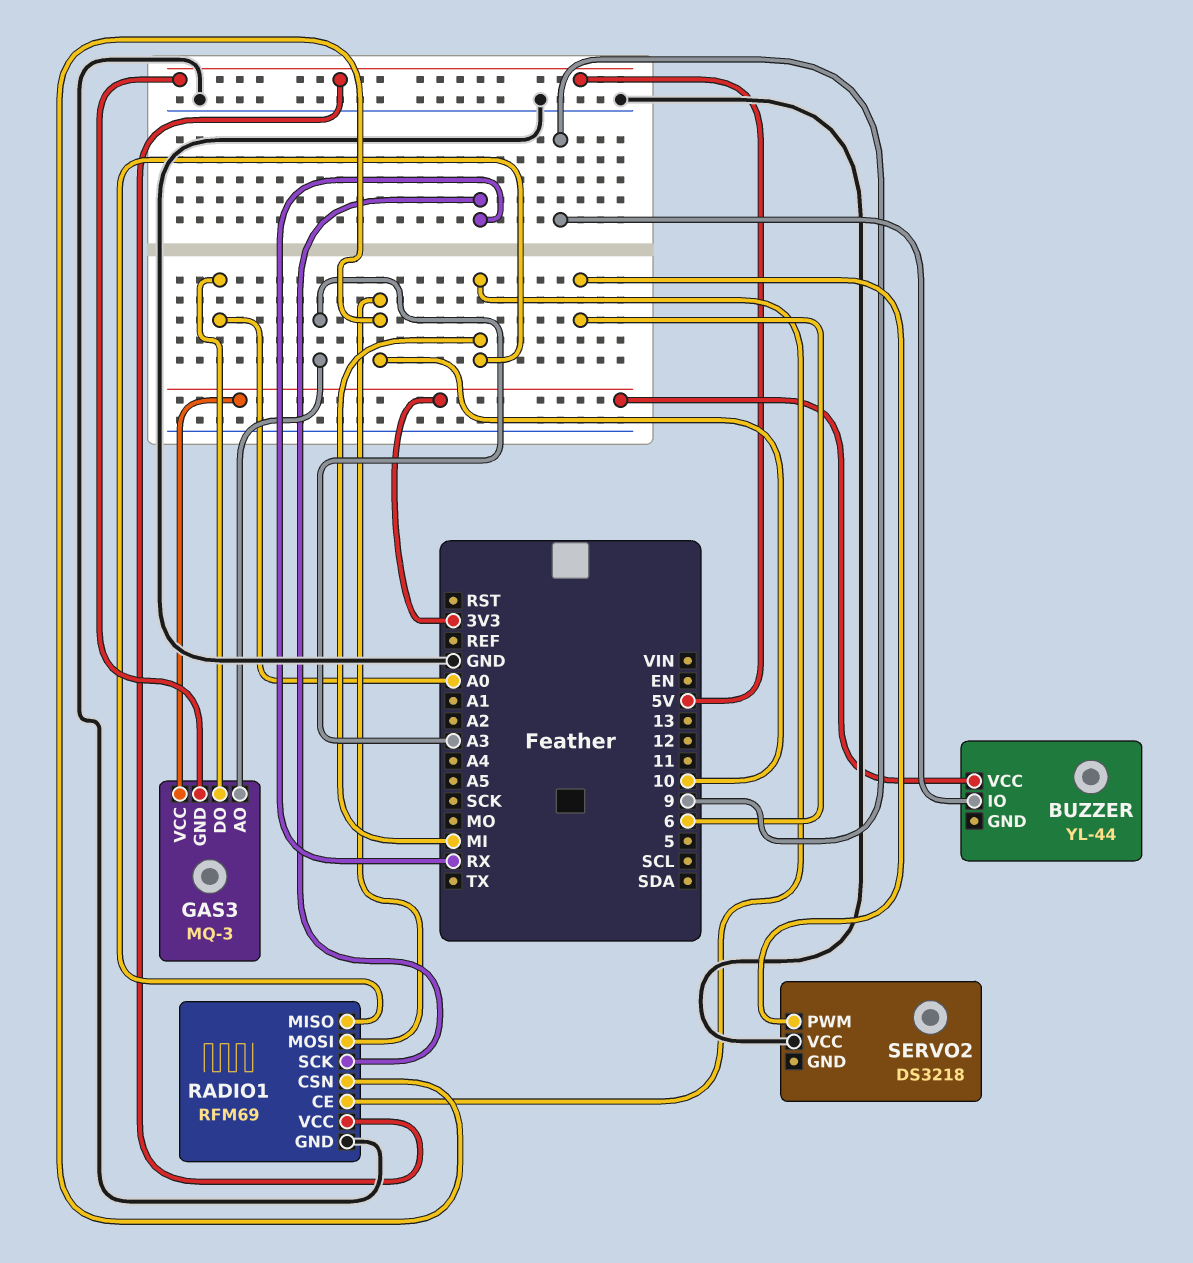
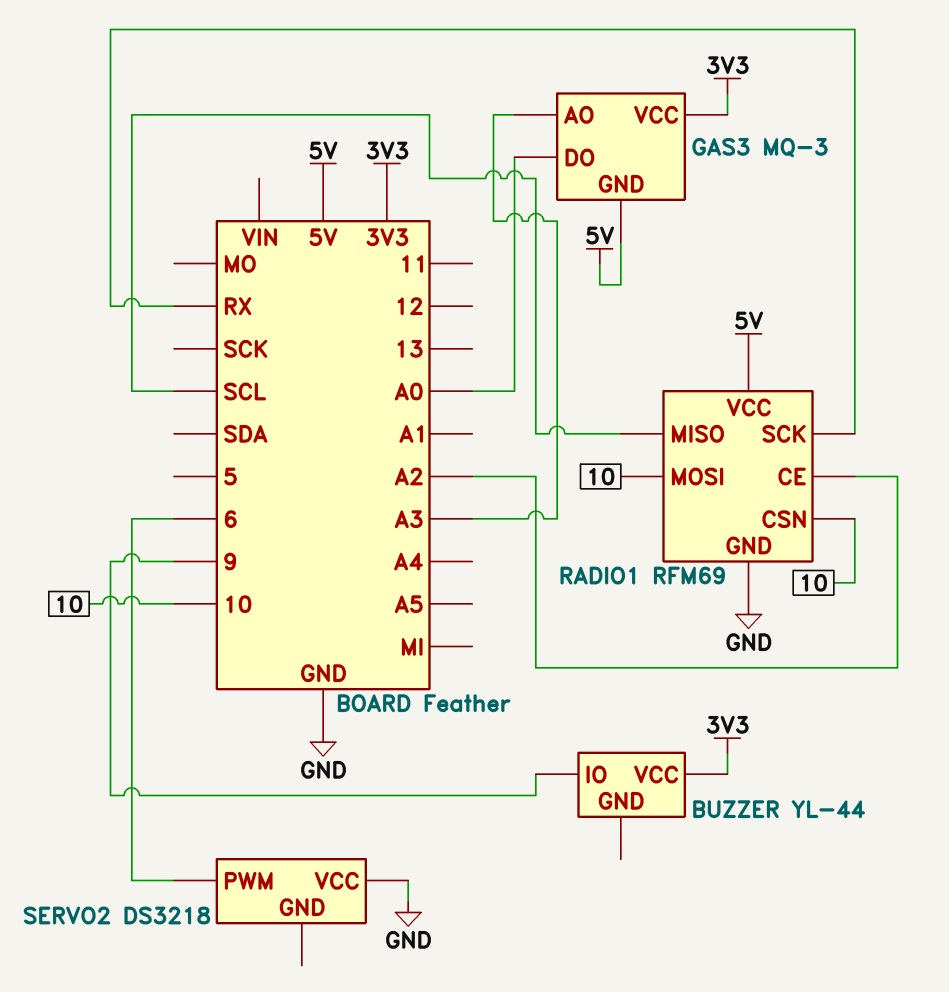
RADIO1 pin CE: MI -> A2
RADIO1 pin MISO: MI -> SCL

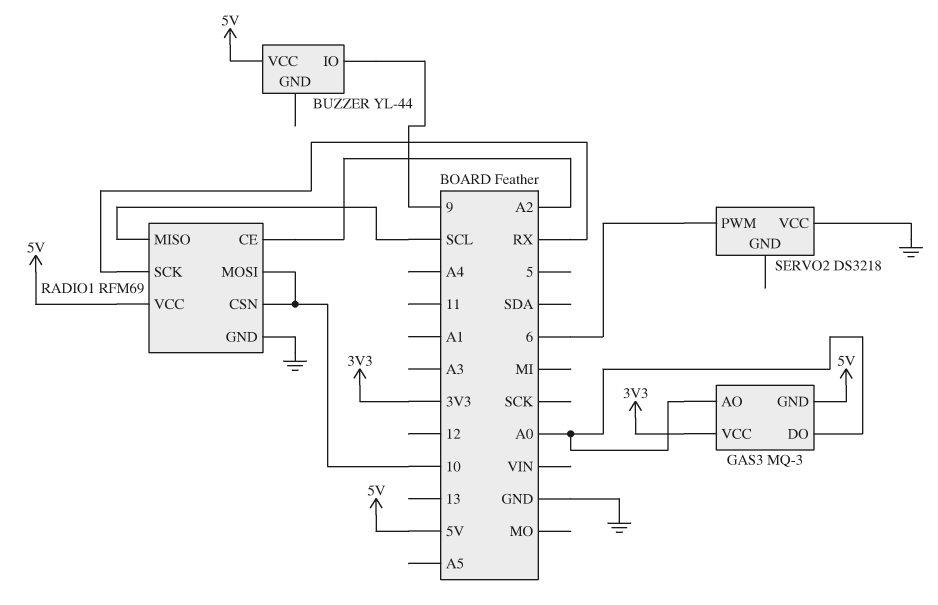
BUZZER pin VCC: 3V3 -> 5V
GAS3 pin AO: A3 -> A0

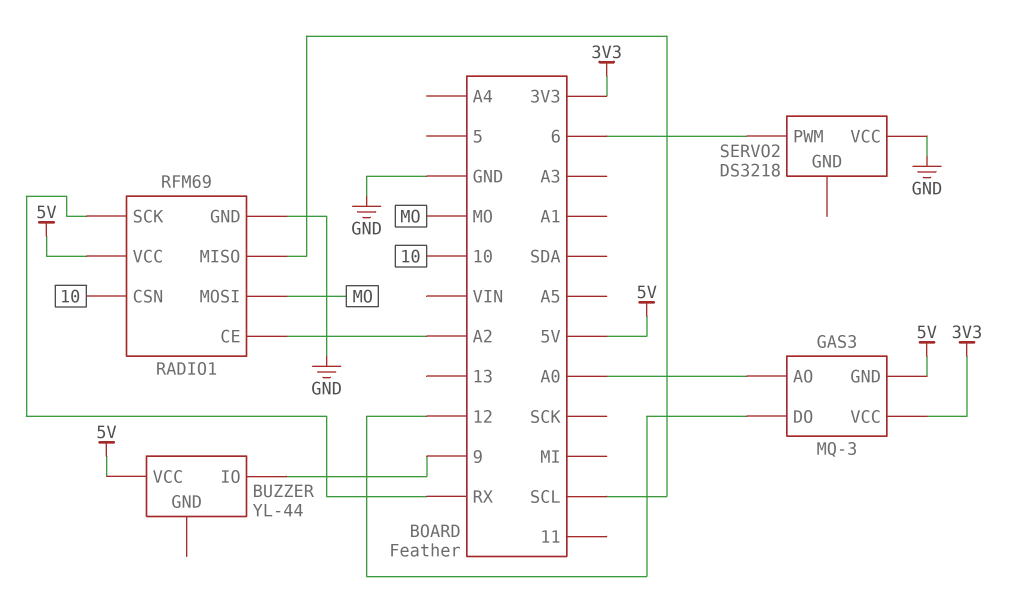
GAS3 pin DO: A0 -> 12
RADIO1 pin MOSI: 10 -> MO

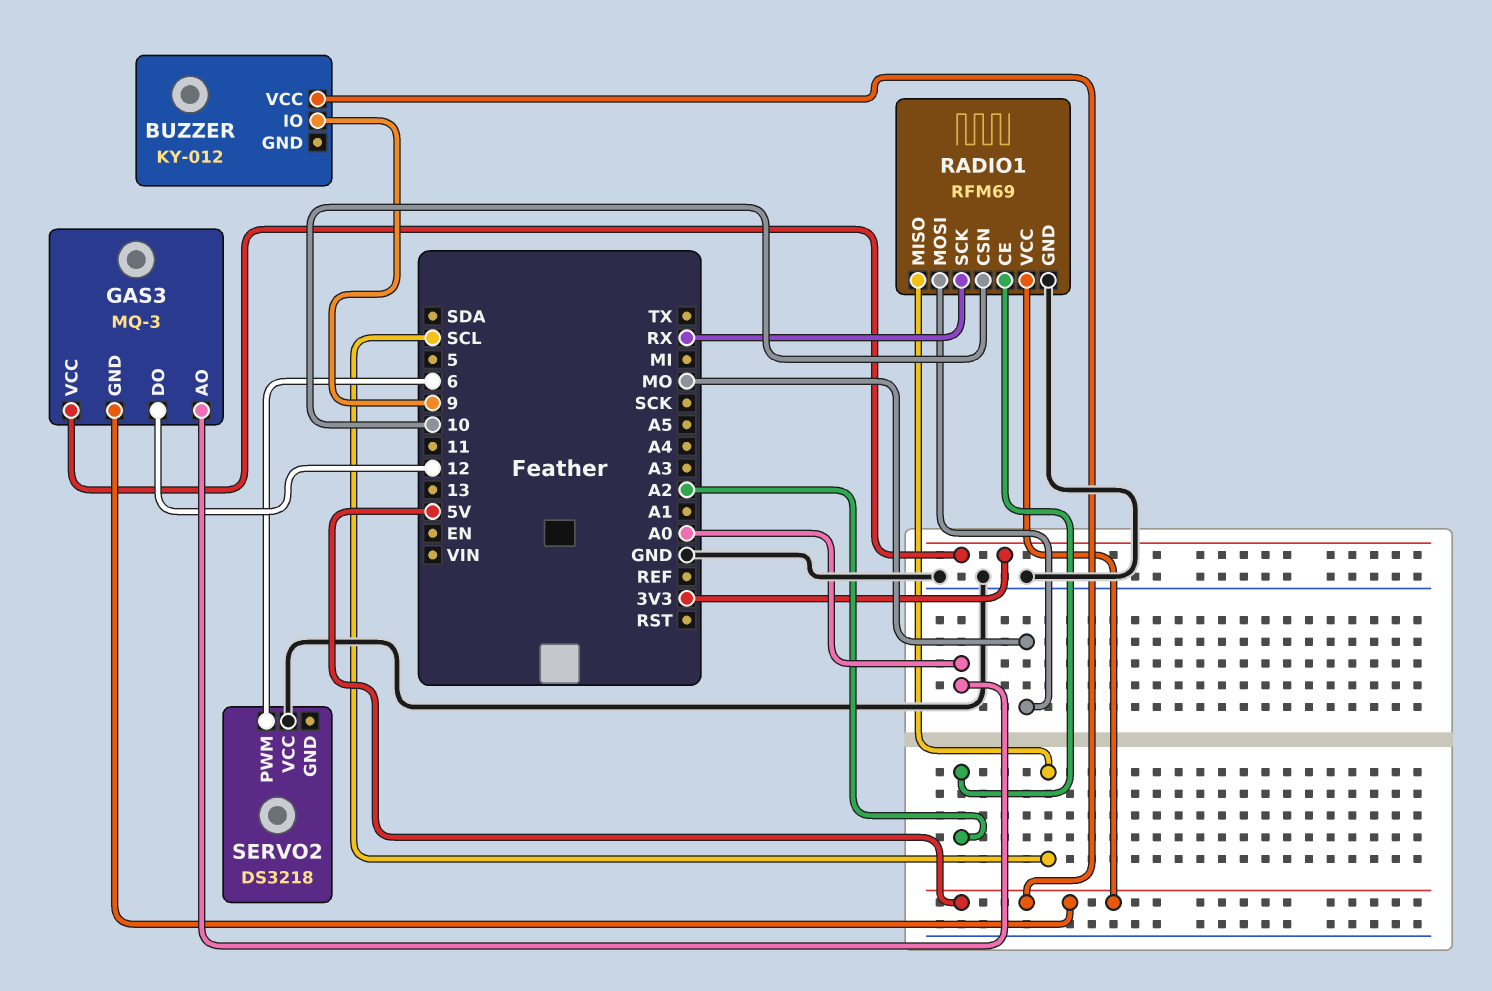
BUZZER: YL-44 -> KY-012

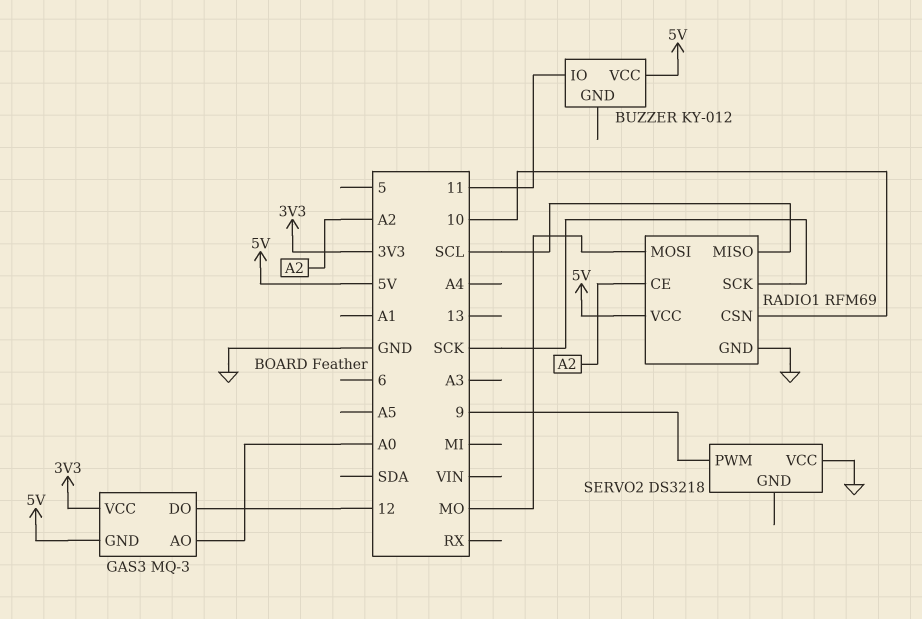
BUZZER pin IO: 9 -> 11
RADIO1 pin SCK: RX -> SCK
SERVO2 pin PWM: 6 -> 9

